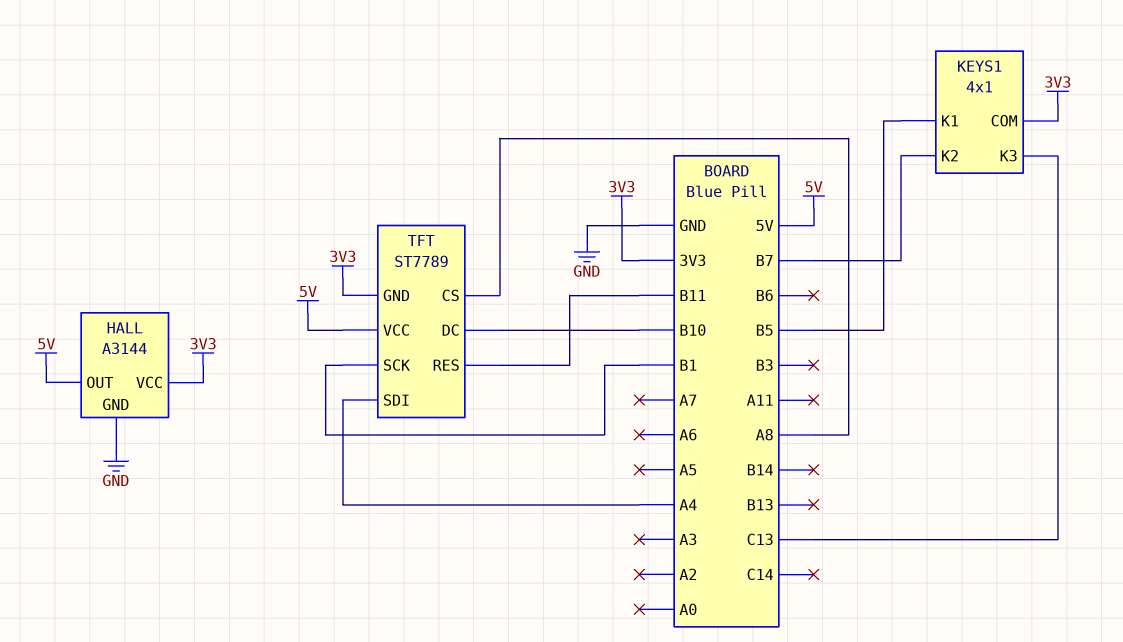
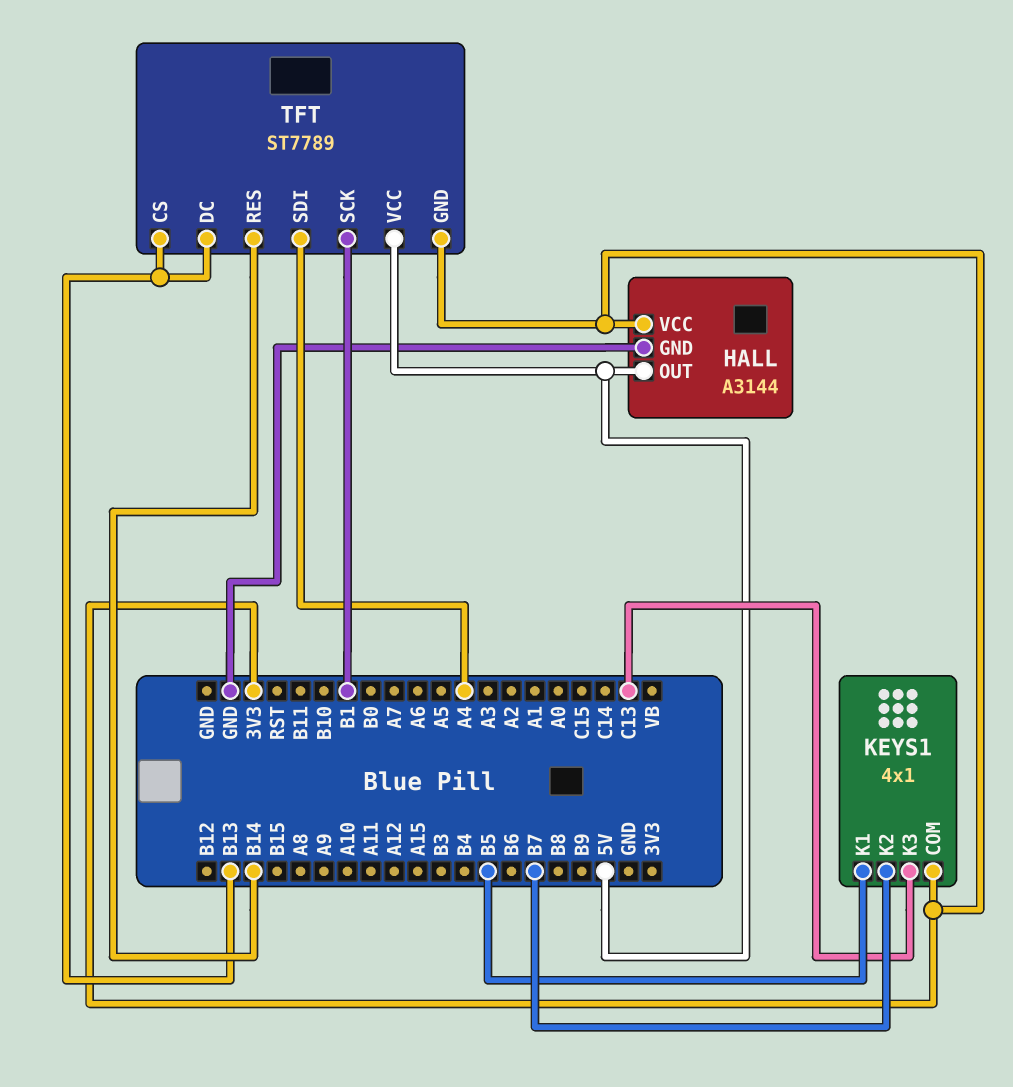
TFT pin CS: A8 -> B13
TFT pin DC: B10 -> B13
TFT pin RES: B11 -> B14

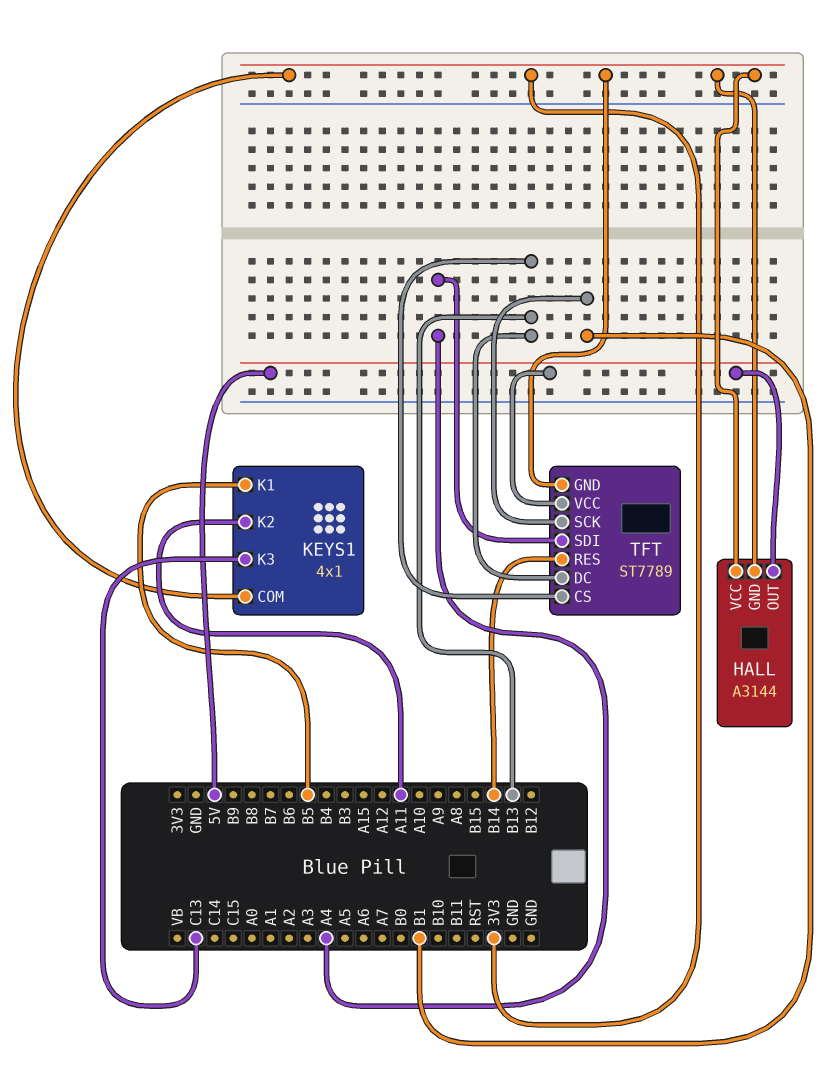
HALL pin GND: GND -> 3V3
KEYS1 pin K2: B7 -> A11

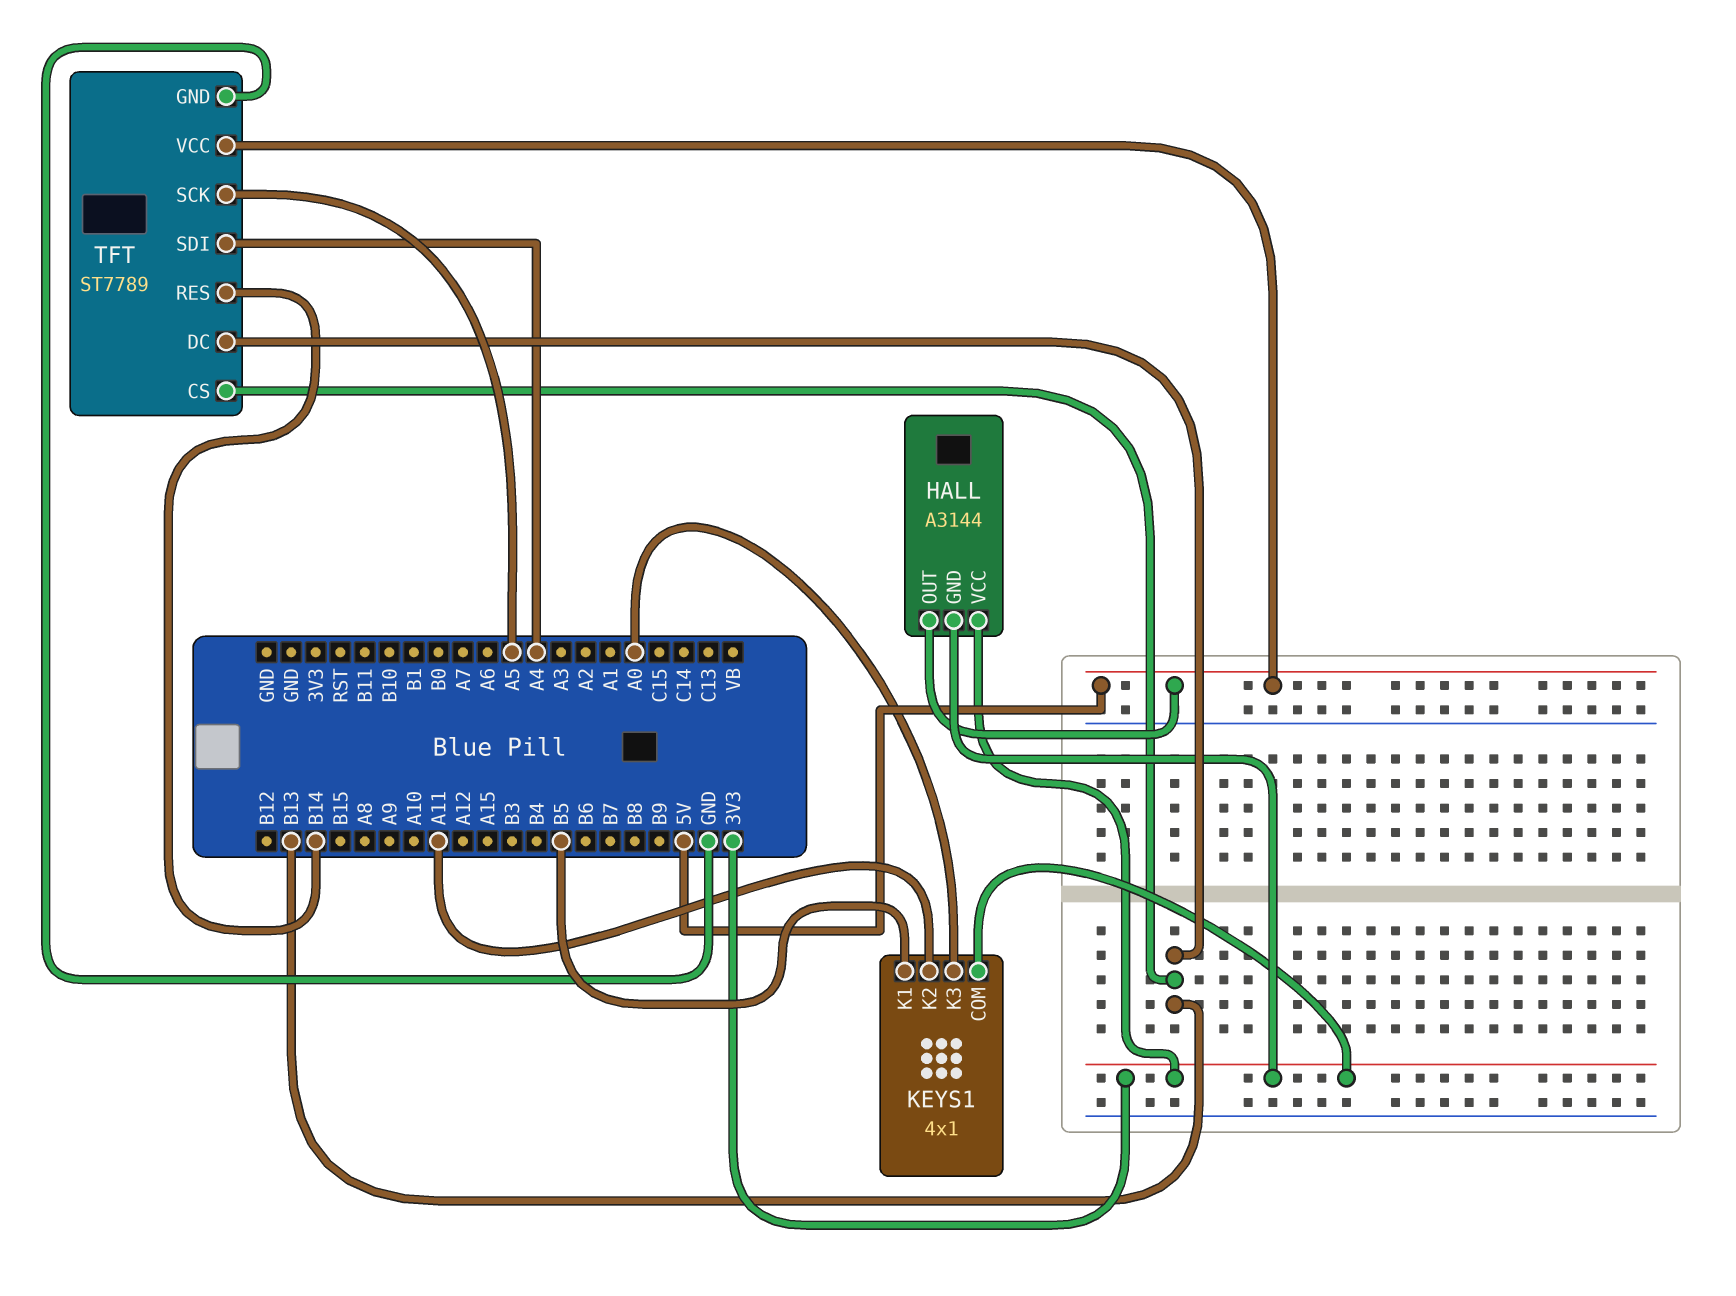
KEYS1 pin K3: C13 -> A0
TFT pin GND: 3V3 -> GND
TFT pin SCK: B1 -> A5

